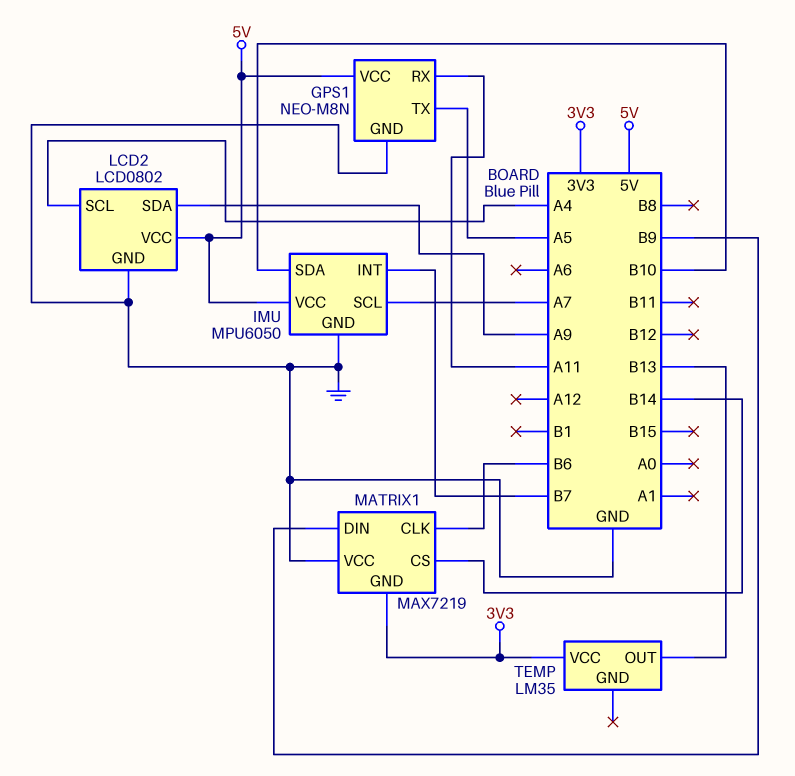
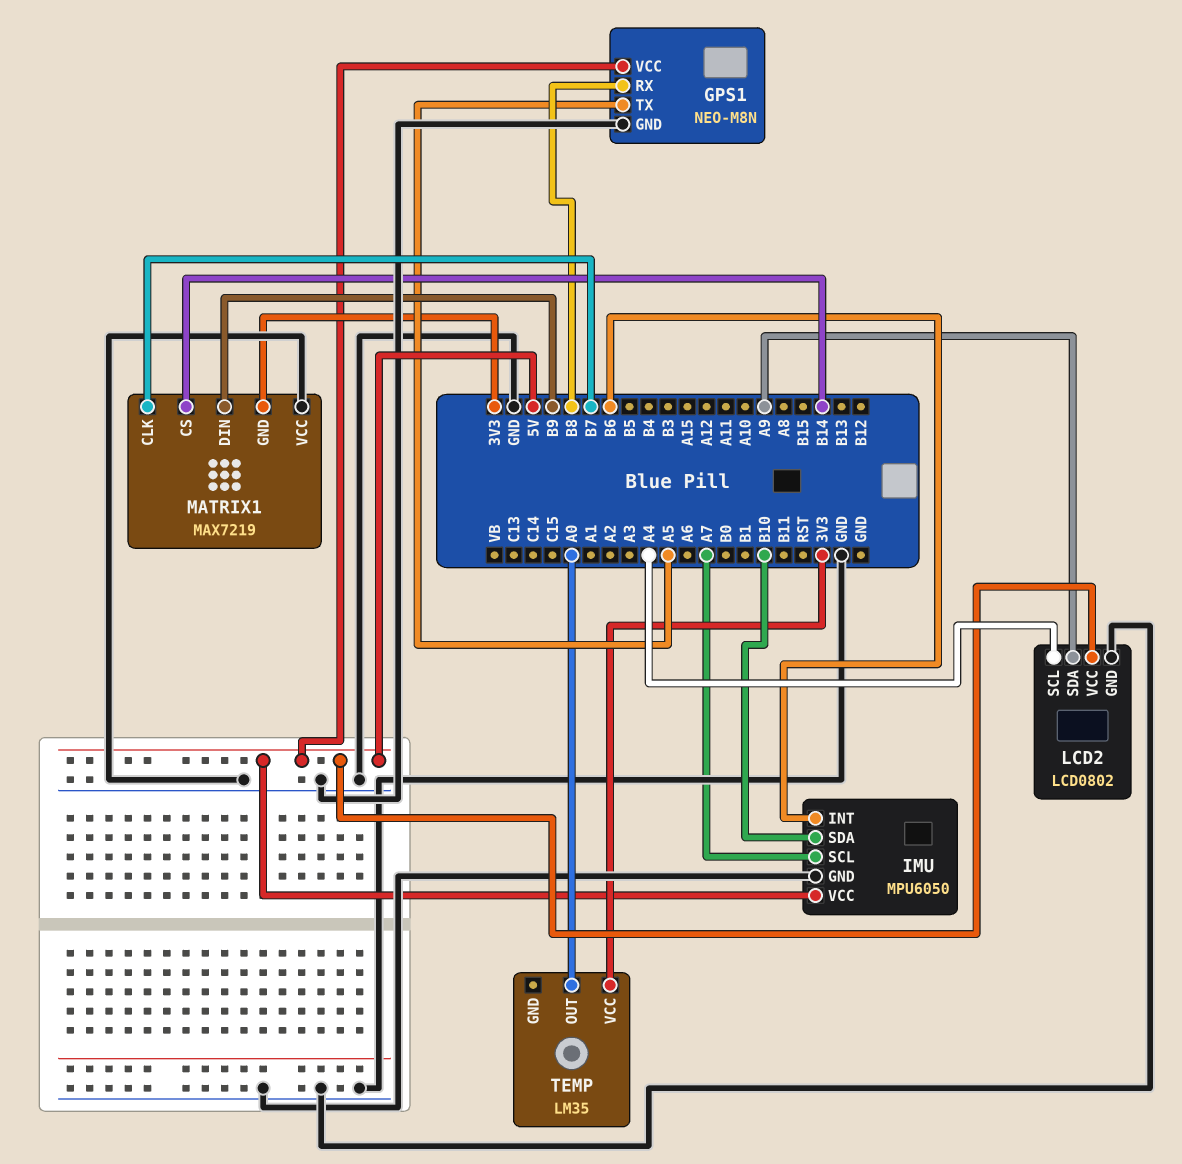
GPS1 pin RX: A11 -> B8
IMU pin INT: B7 -> B6
MATRIX1 pin CLK: B6 -> B7
TEMP pin OUT: B13 -> A0

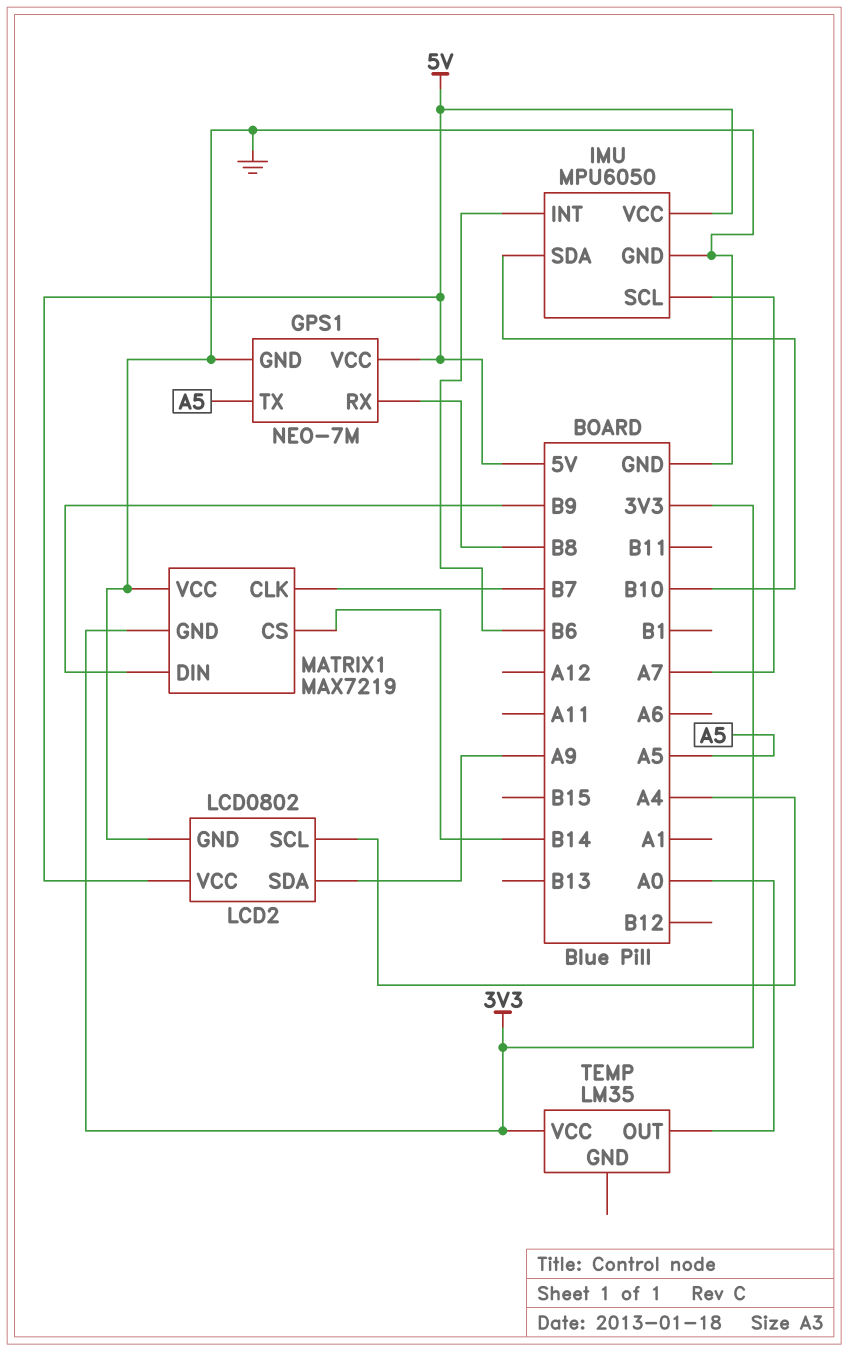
GPS1: NEO-M8N -> NEO-7M

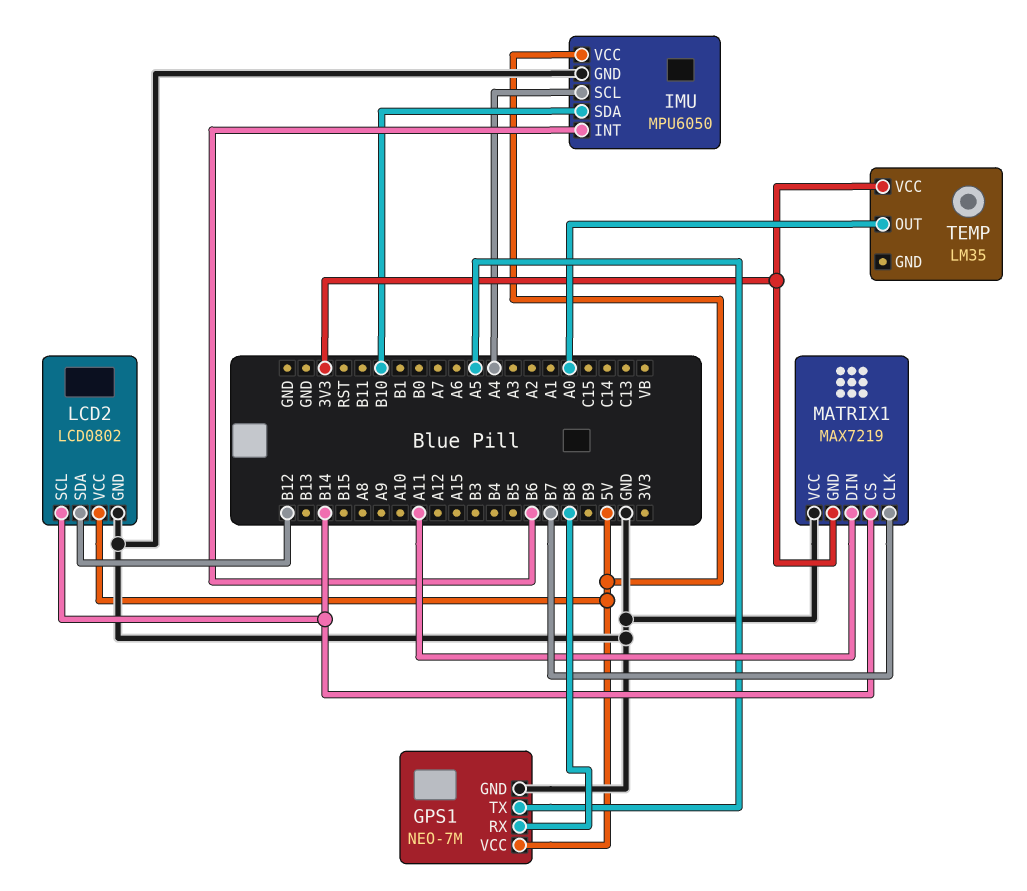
IMU pin SCL: A7 -> A4
LCD2 pin SCL: A4 -> B14
LCD2 pin SDA: A9 -> B12
MATRIX1 pin DIN: B9 -> A11

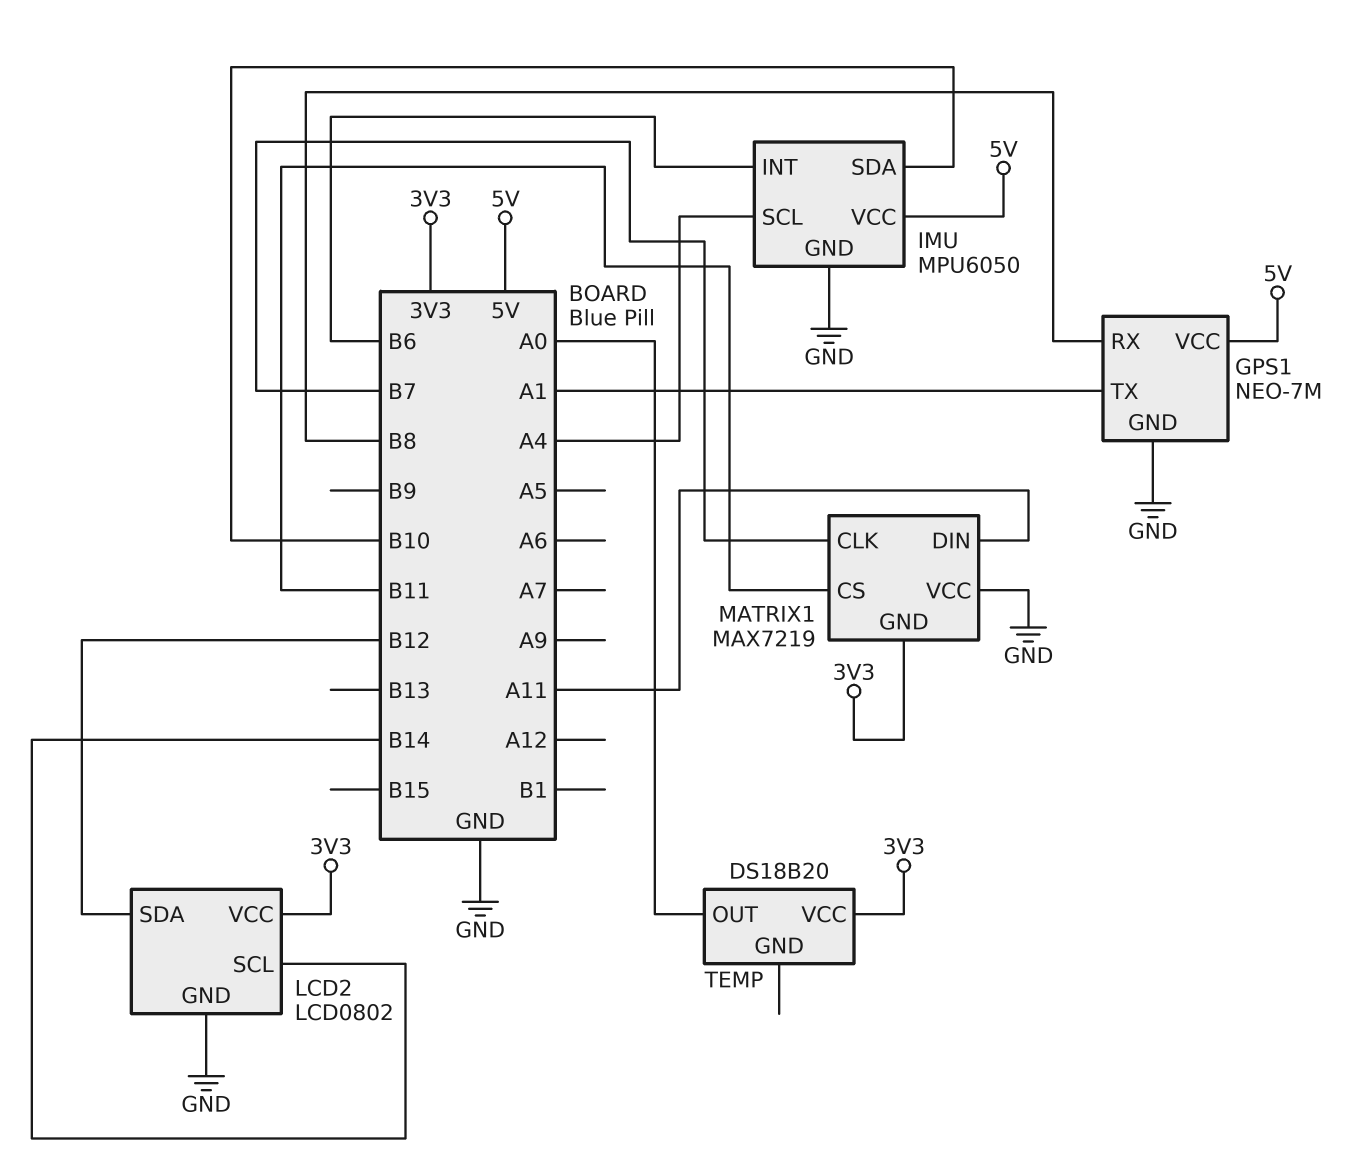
GPS1 pin TX: A5 -> A1
LCD2 pin VCC: 5V -> 3V3
MATRIX1 pin CS: B14 -> B11
TEMP: LM35 -> DS18B20

